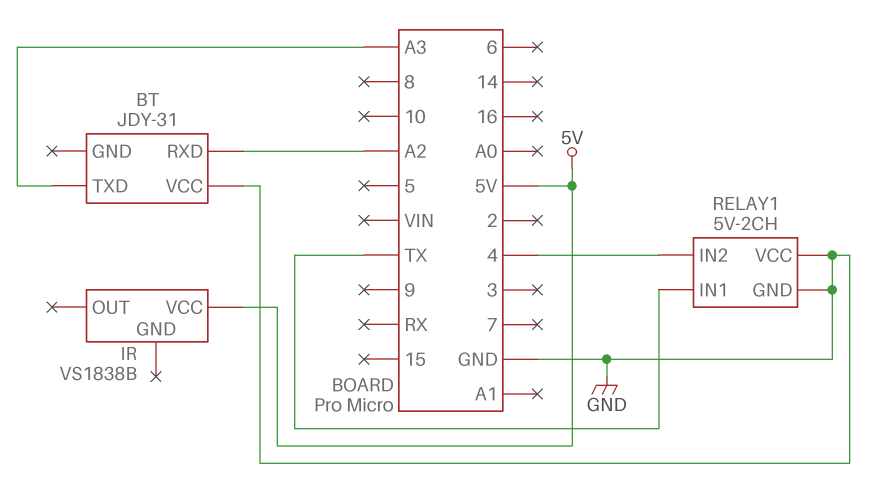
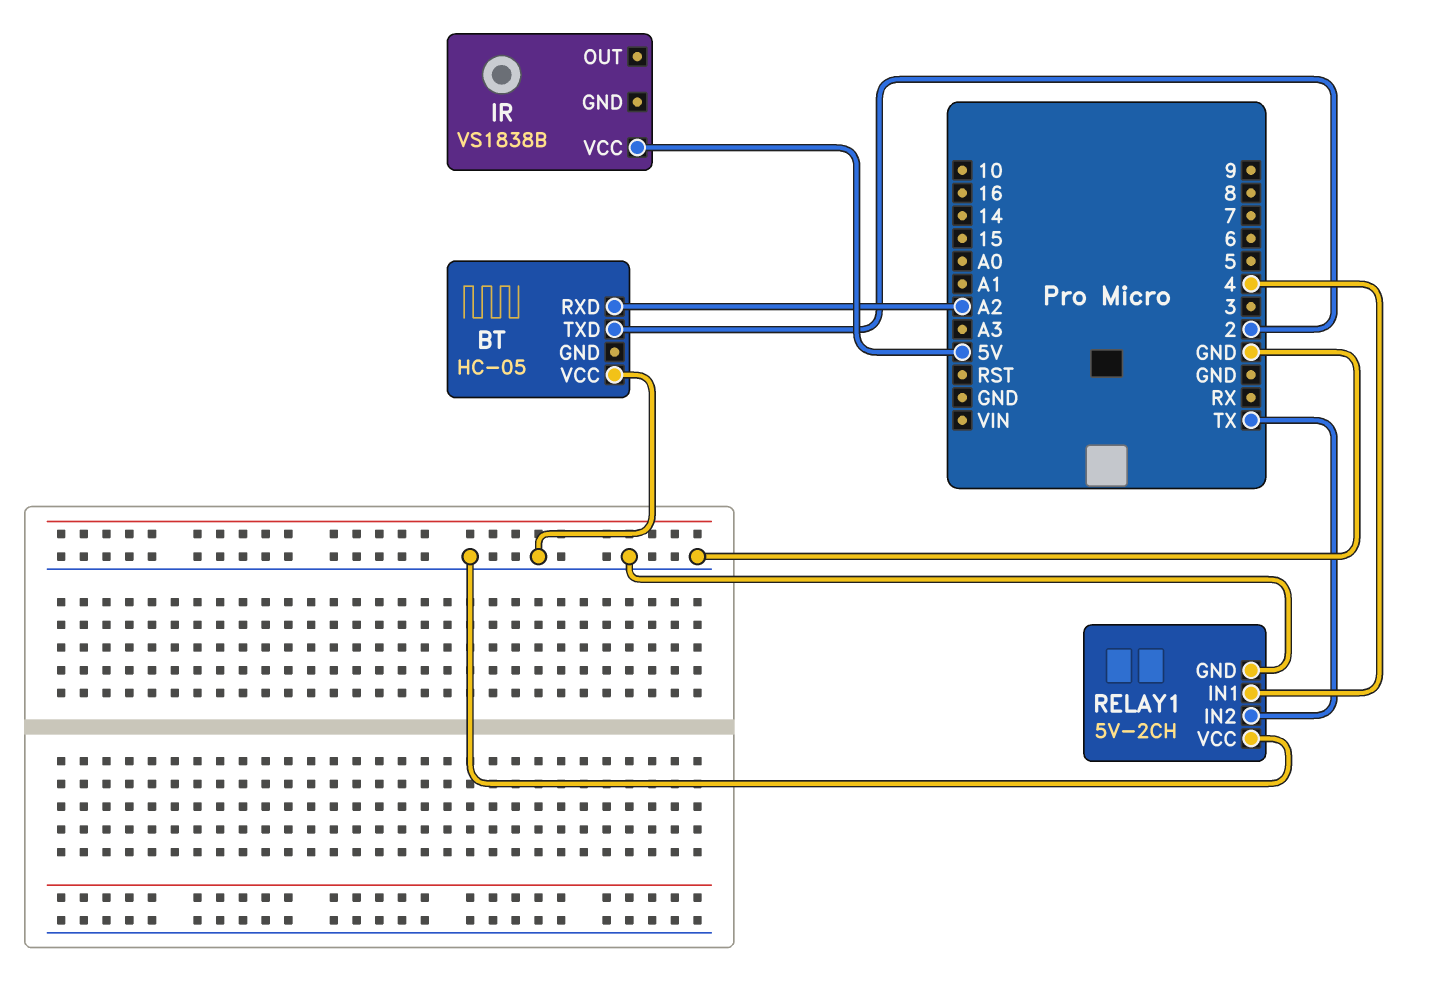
BT: JDY-31 -> HC-05
BT pin TXD: A3 -> 2
RELAY1 pin IN1: TX -> 4
RELAY1 pin IN2: 4 -> TX

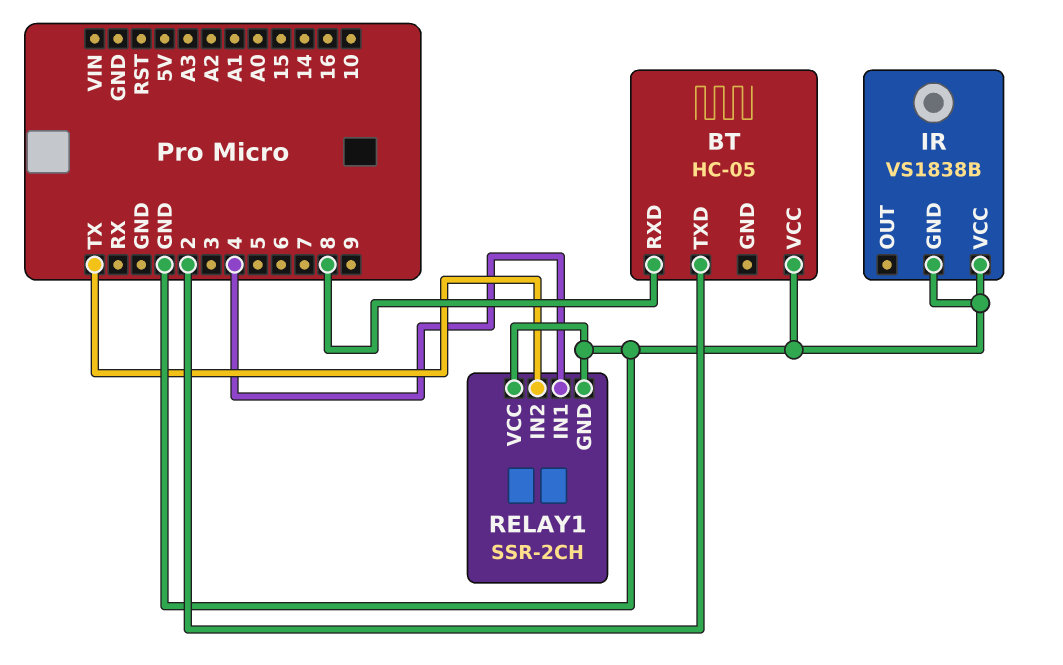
BT pin RXD: A2 -> 8
IR pin GND: none -> GND
IR pin VCC: 5V -> GND
RELAY1: 5V-2CH -> SSR-2CH

